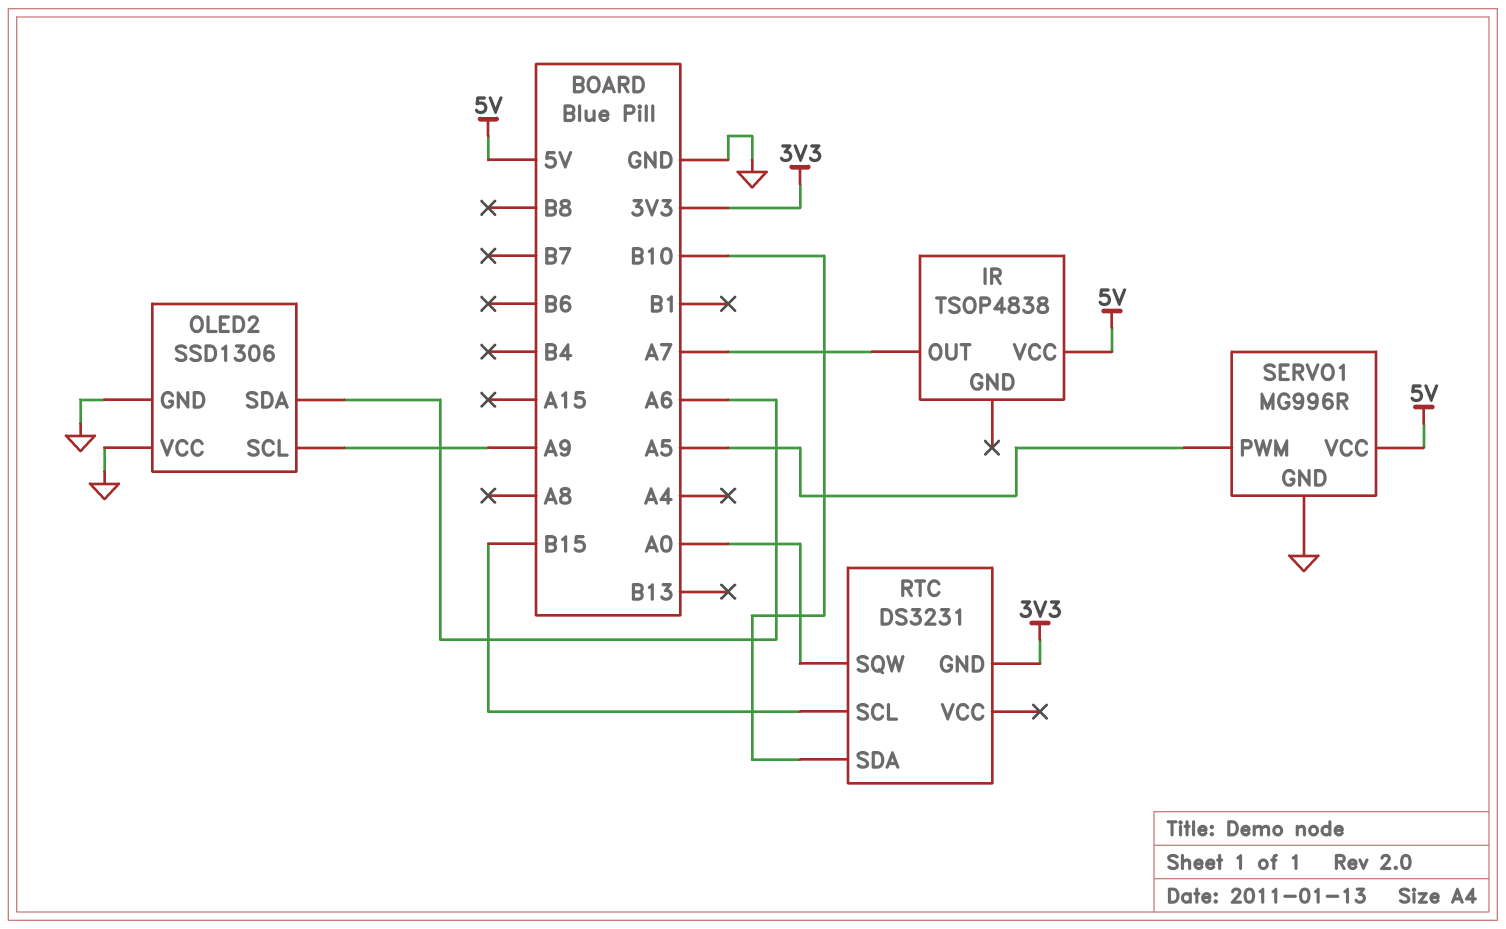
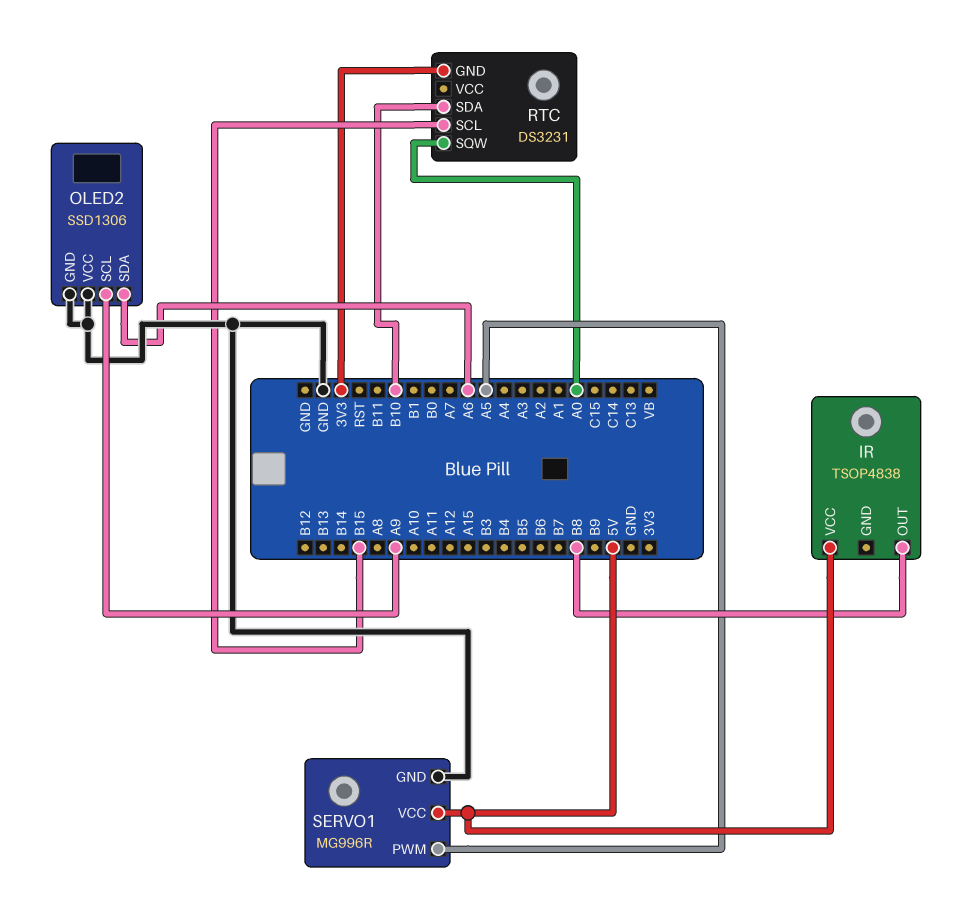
IR pin OUT: A7 -> B8

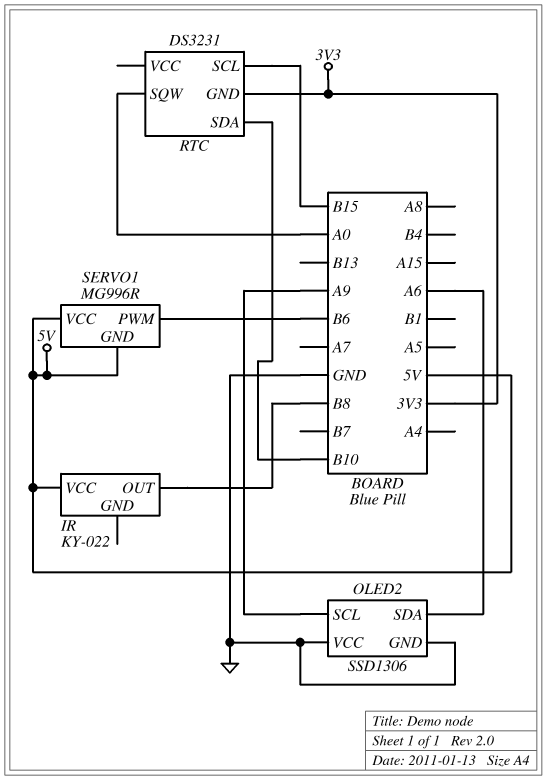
IR: TSOP4838 -> KY-022
SERVO1 pin GND: GND -> 5V
SERVO1 pin PWM: A5 -> B6

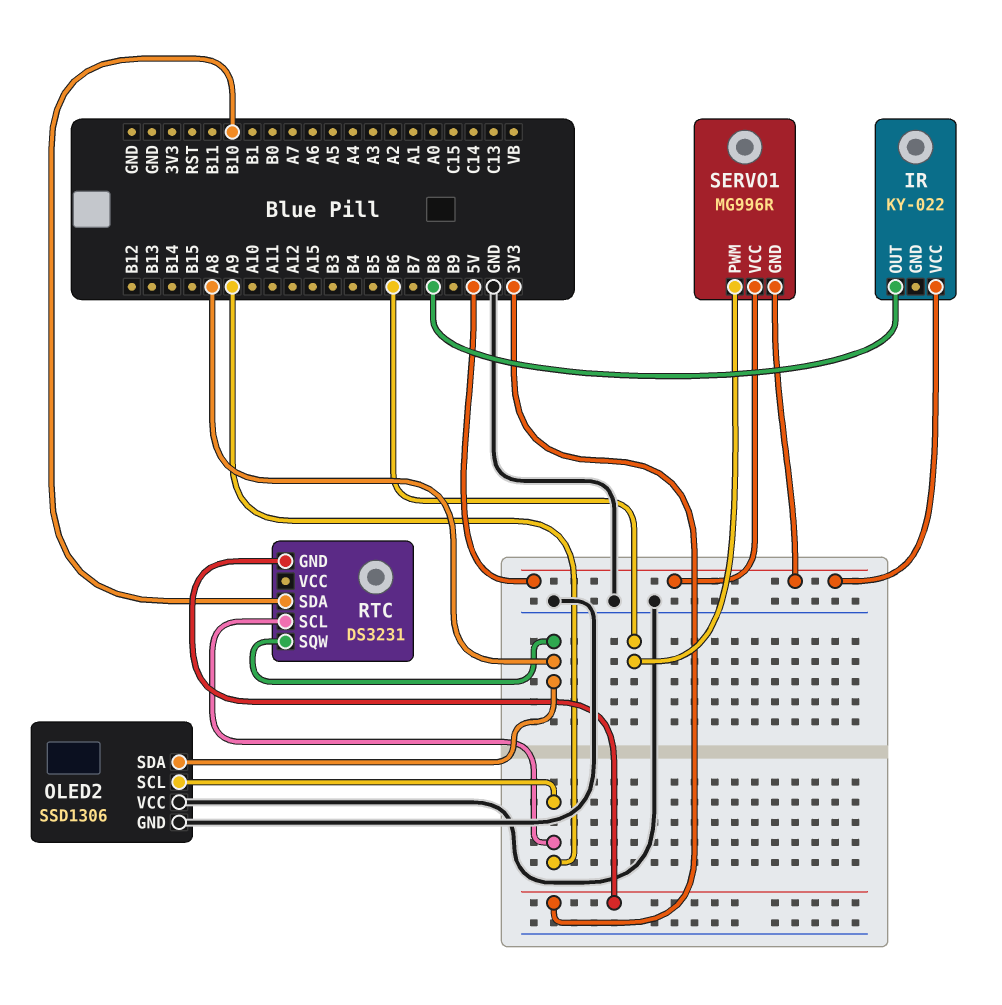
OLED2 pin SDA: A6 -> A8
RTC pin SCL: B15 -> A9
RTC pin SQW: A0 -> A8

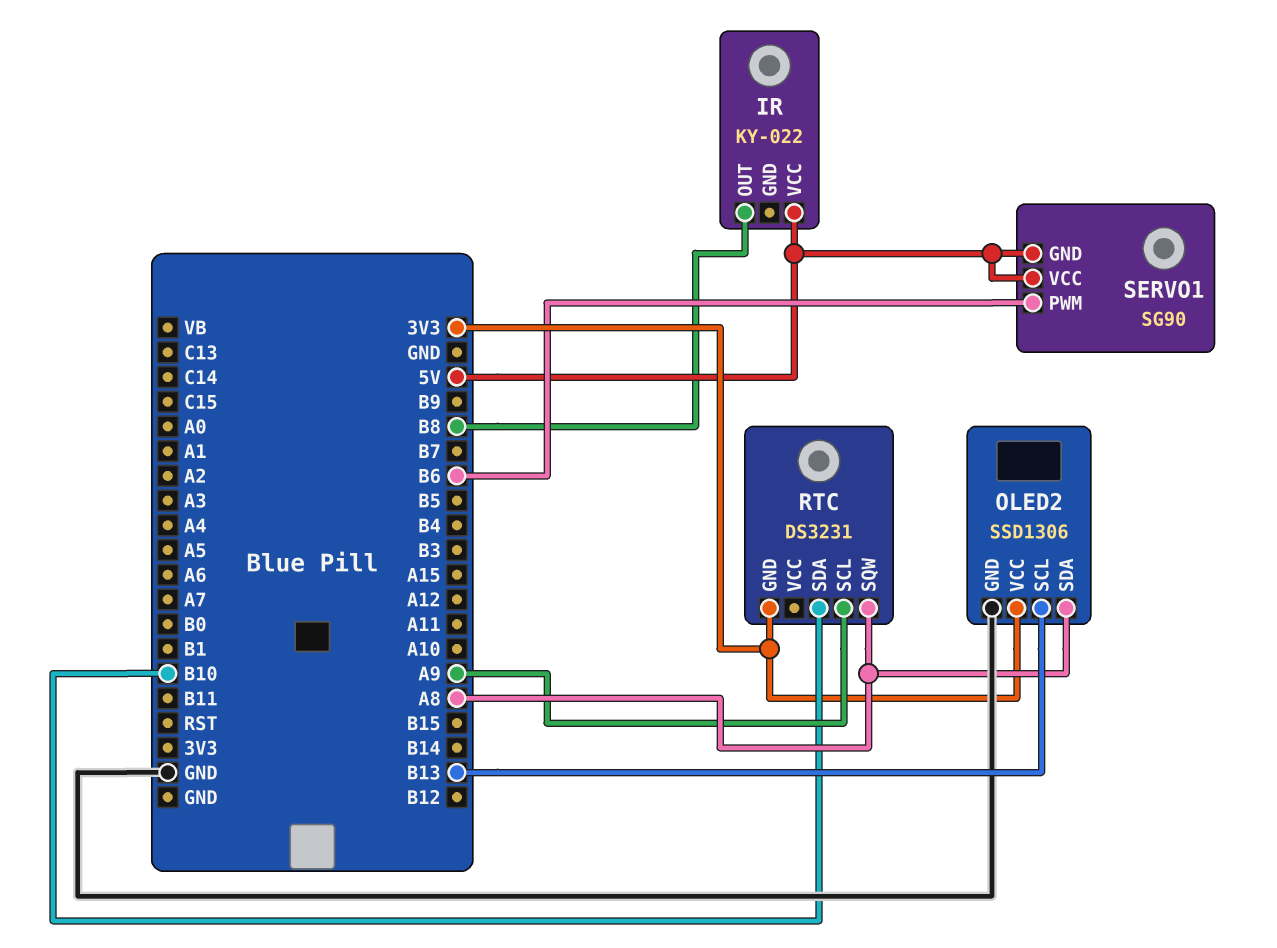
OLED2 pin SCL: A9 -> B13
OLED2 pin VCC: GND -> 3V3
SERVO1: MG996R -> SG90

